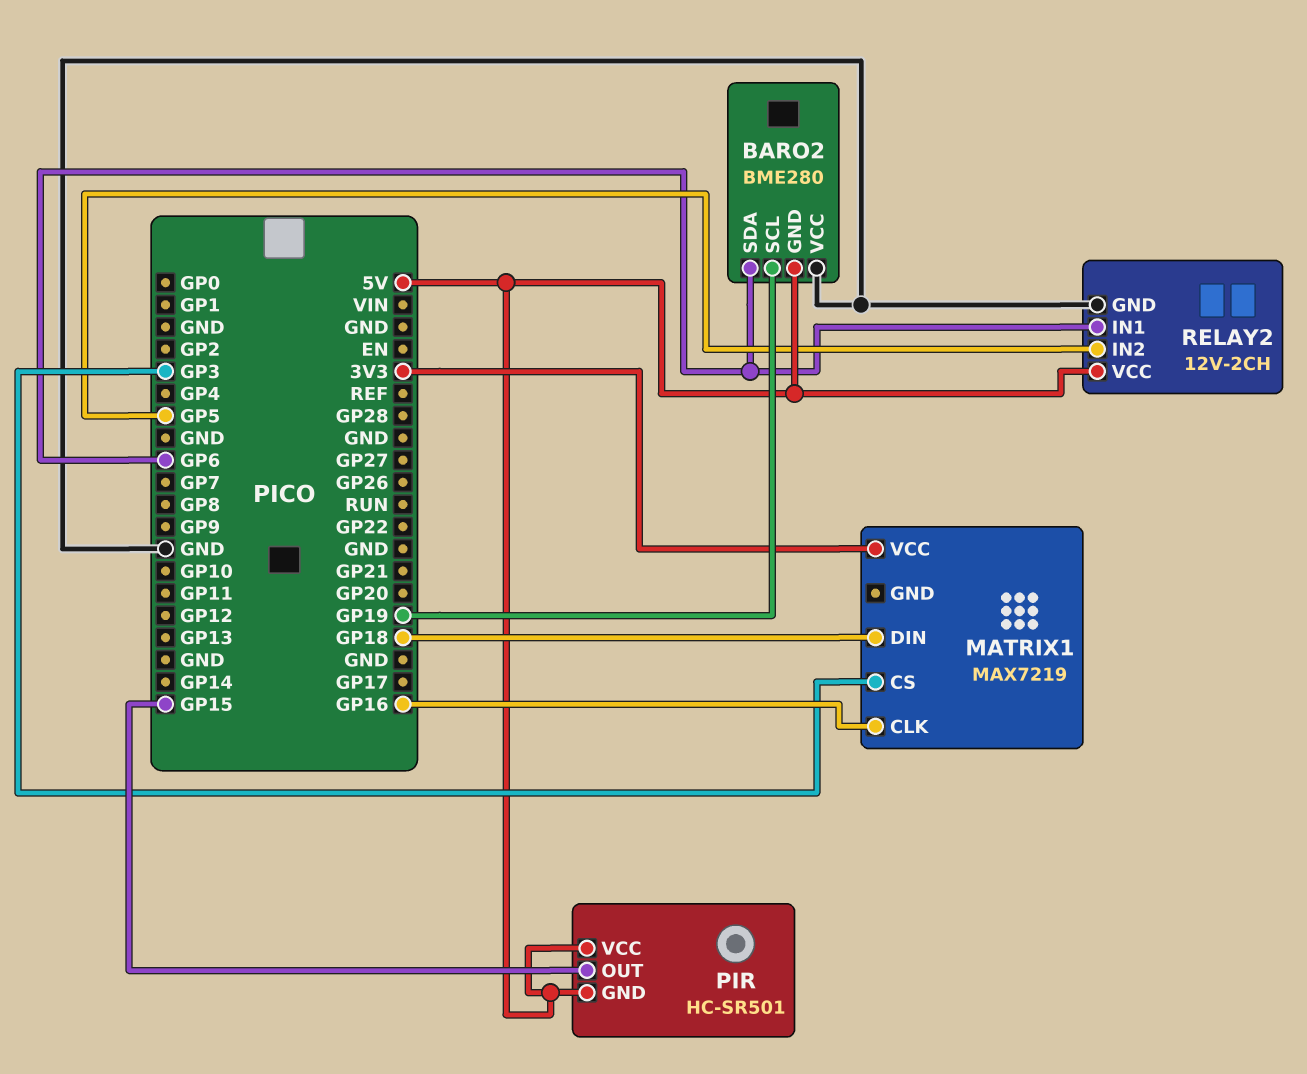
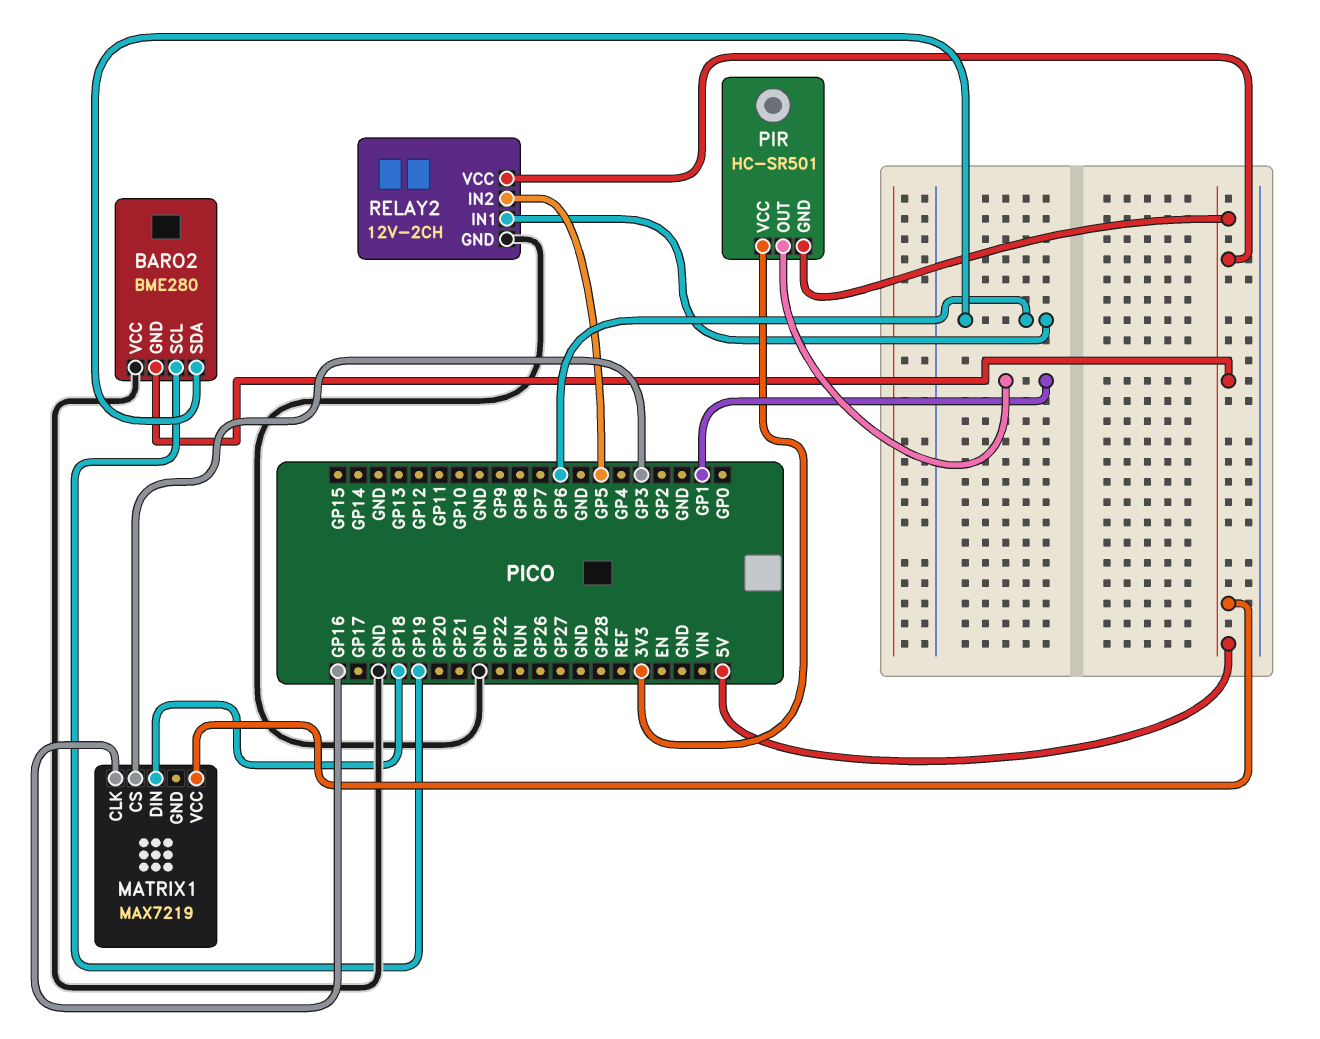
MATRIX1 pin VCC: 3V3 -> 5V
PIR pin OUT: GP15 -> GP1
PIR pin VCC: 5V -> 3V3

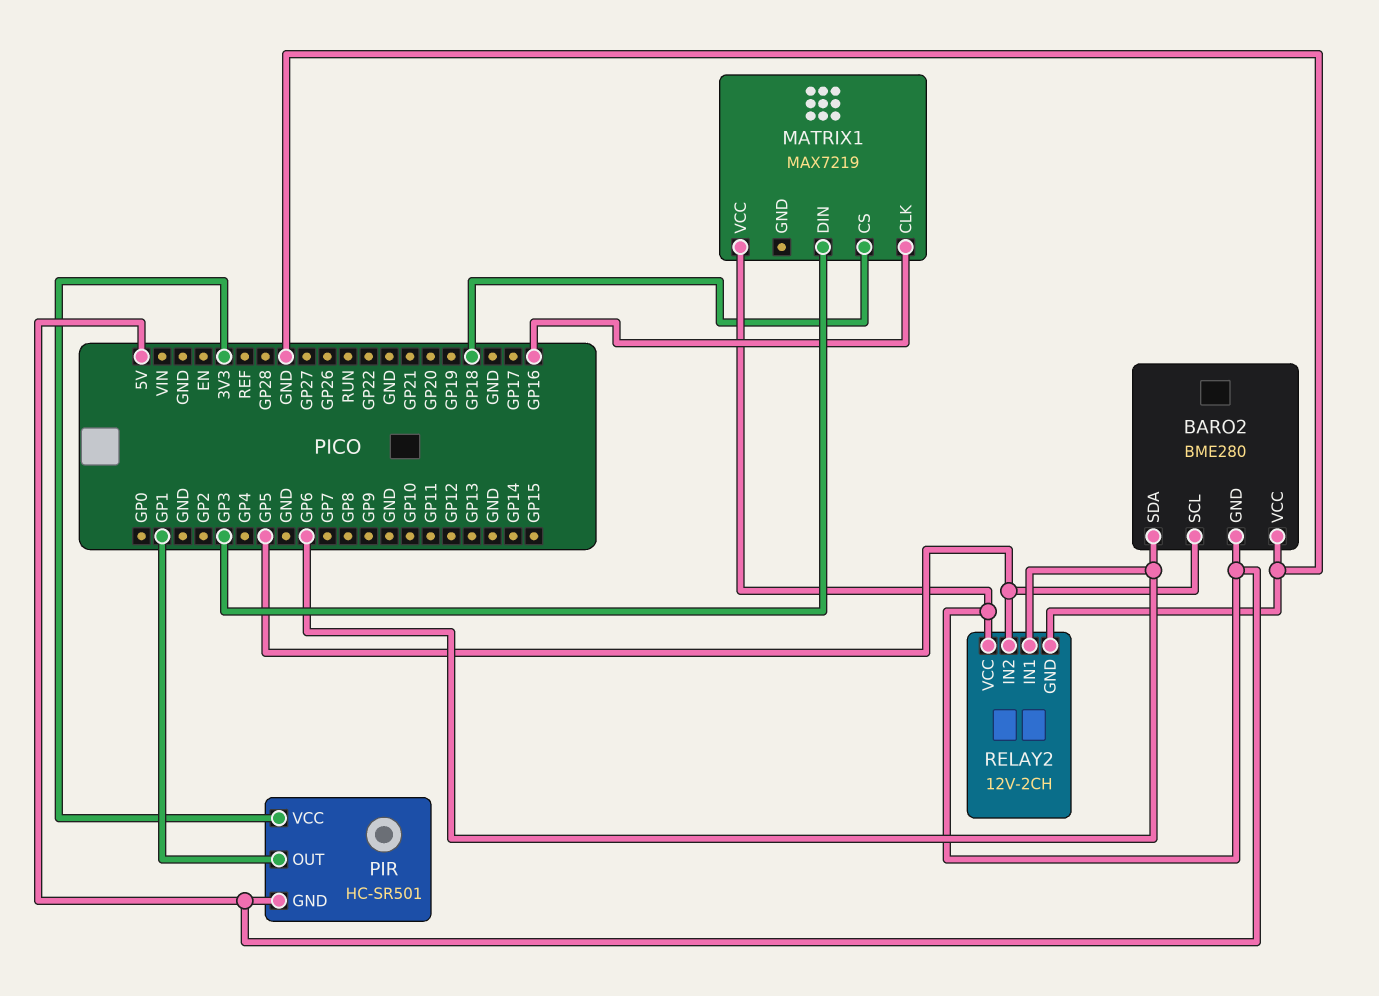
BARO2 pin SCL: GP19 -> GP5
MATRIX1 pin CS: GP3 -> GP18
MATRIX1 pin DIN: GP18 -> GP3

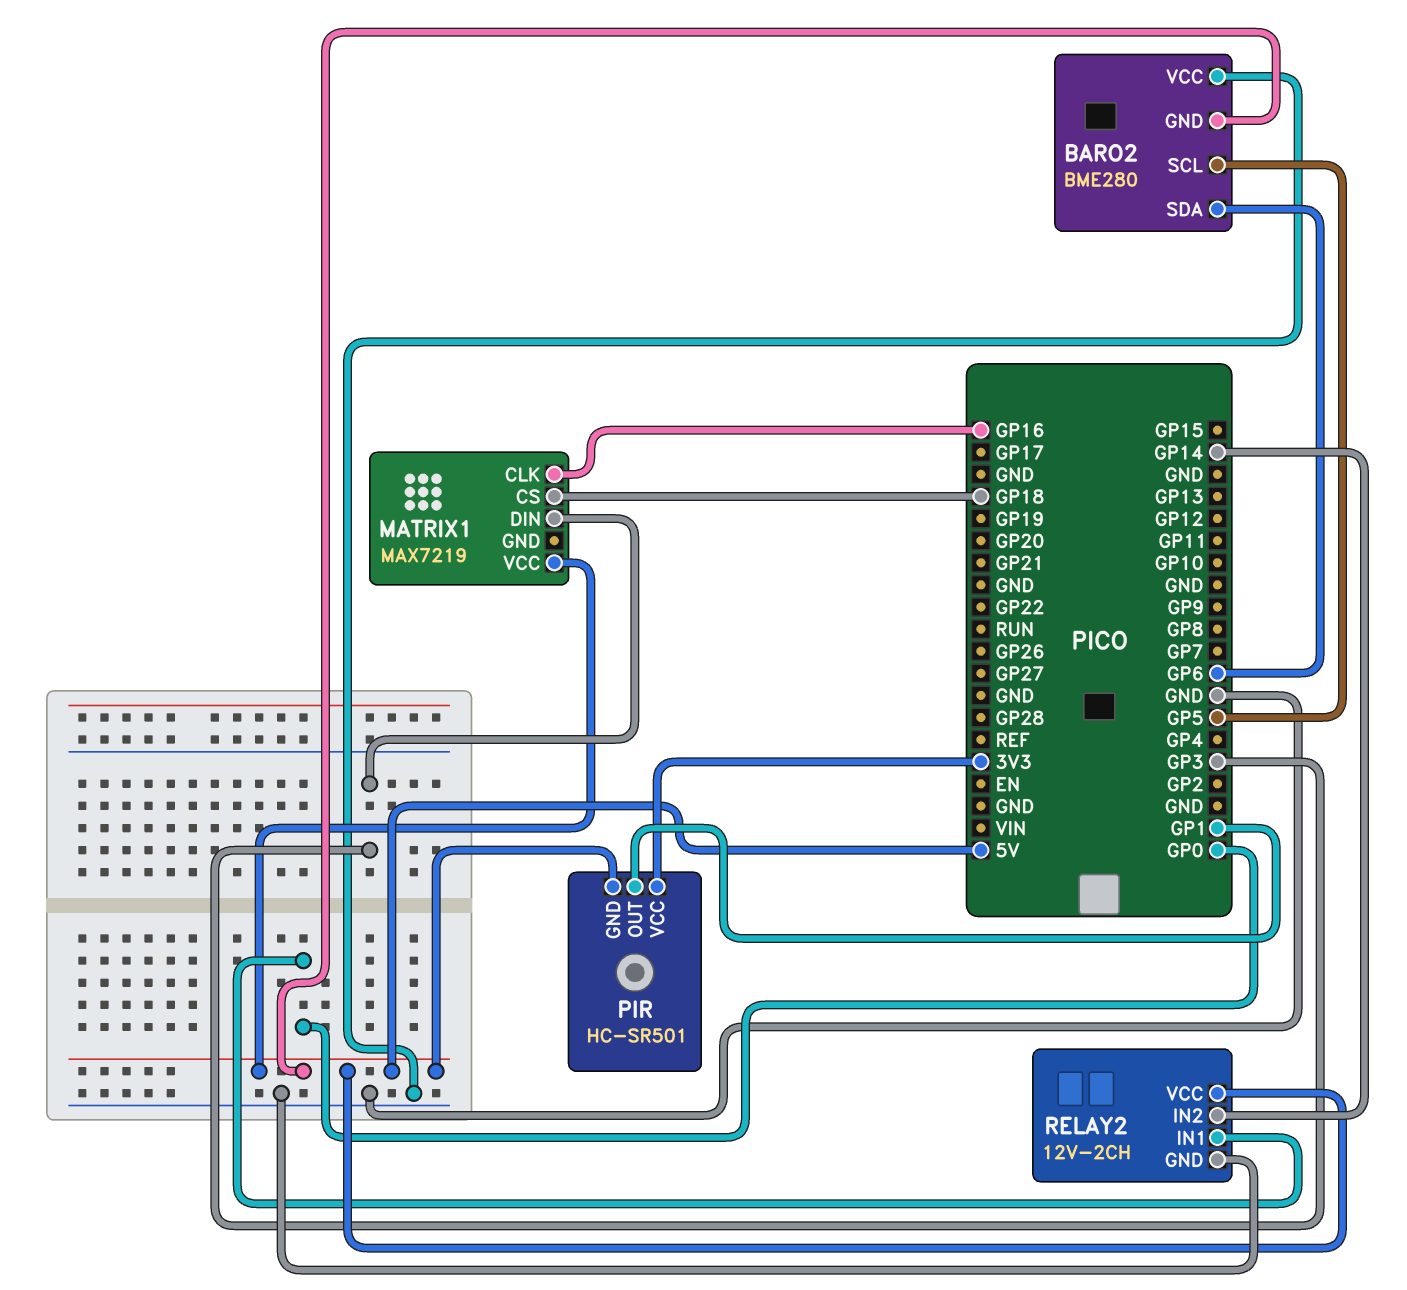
RELAY2 pin IN1: GP6 -> GP0
RELAY2 pin IN2: GP5 -> GP14

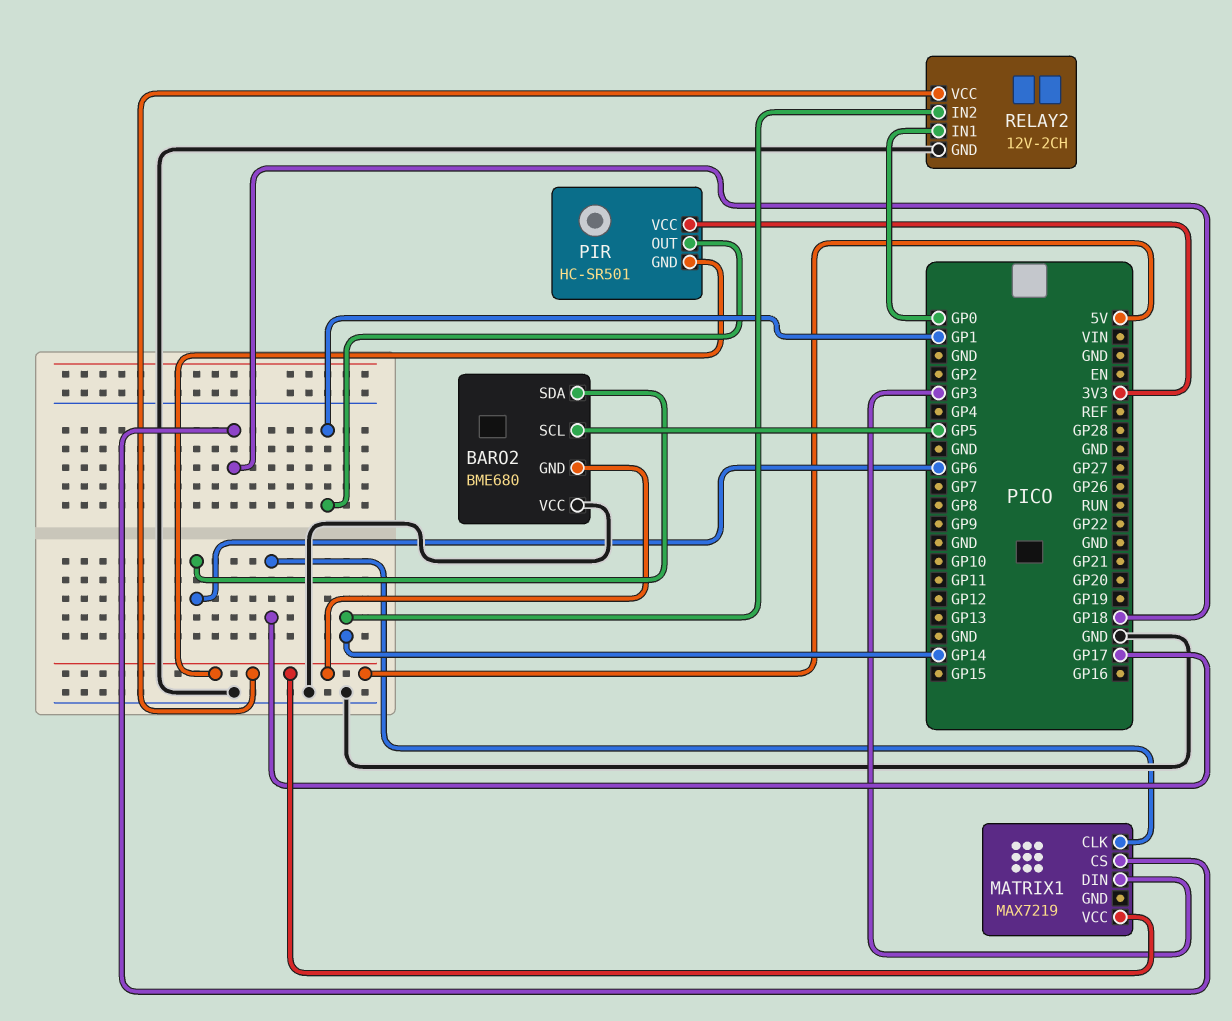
BARO2: BME280 -> BME680
MATRIX1 pin CLK: GP16 -> GP17

